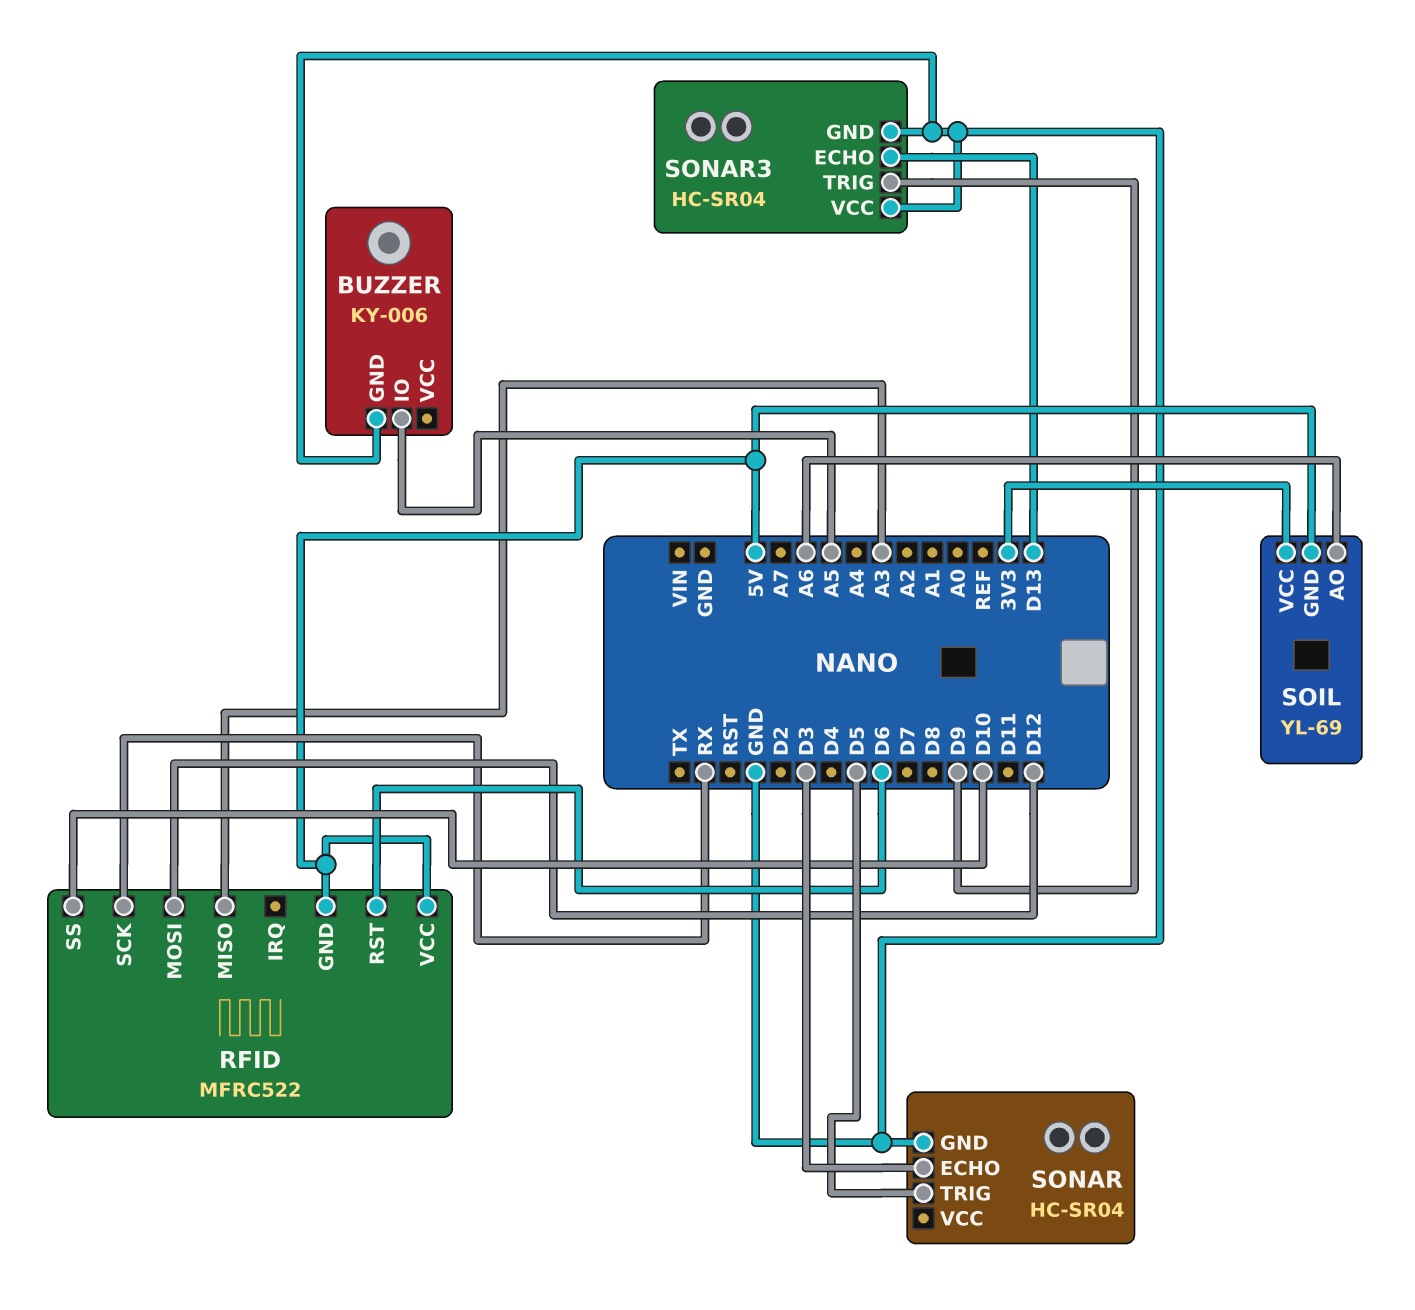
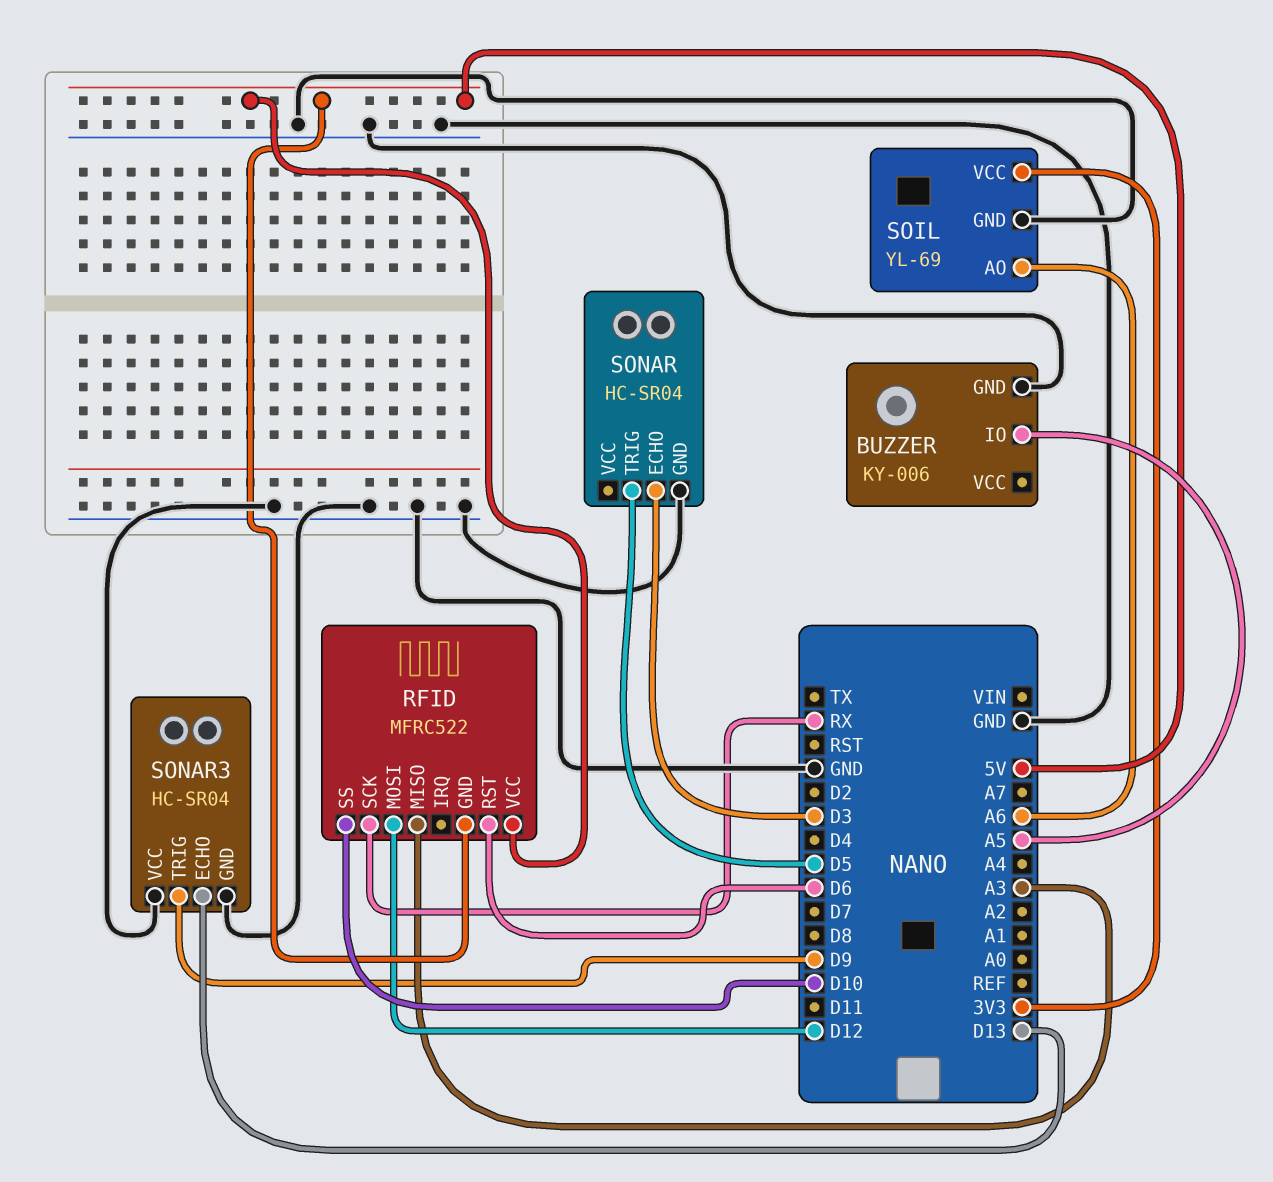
SOIL pin GND: 5V -> GND

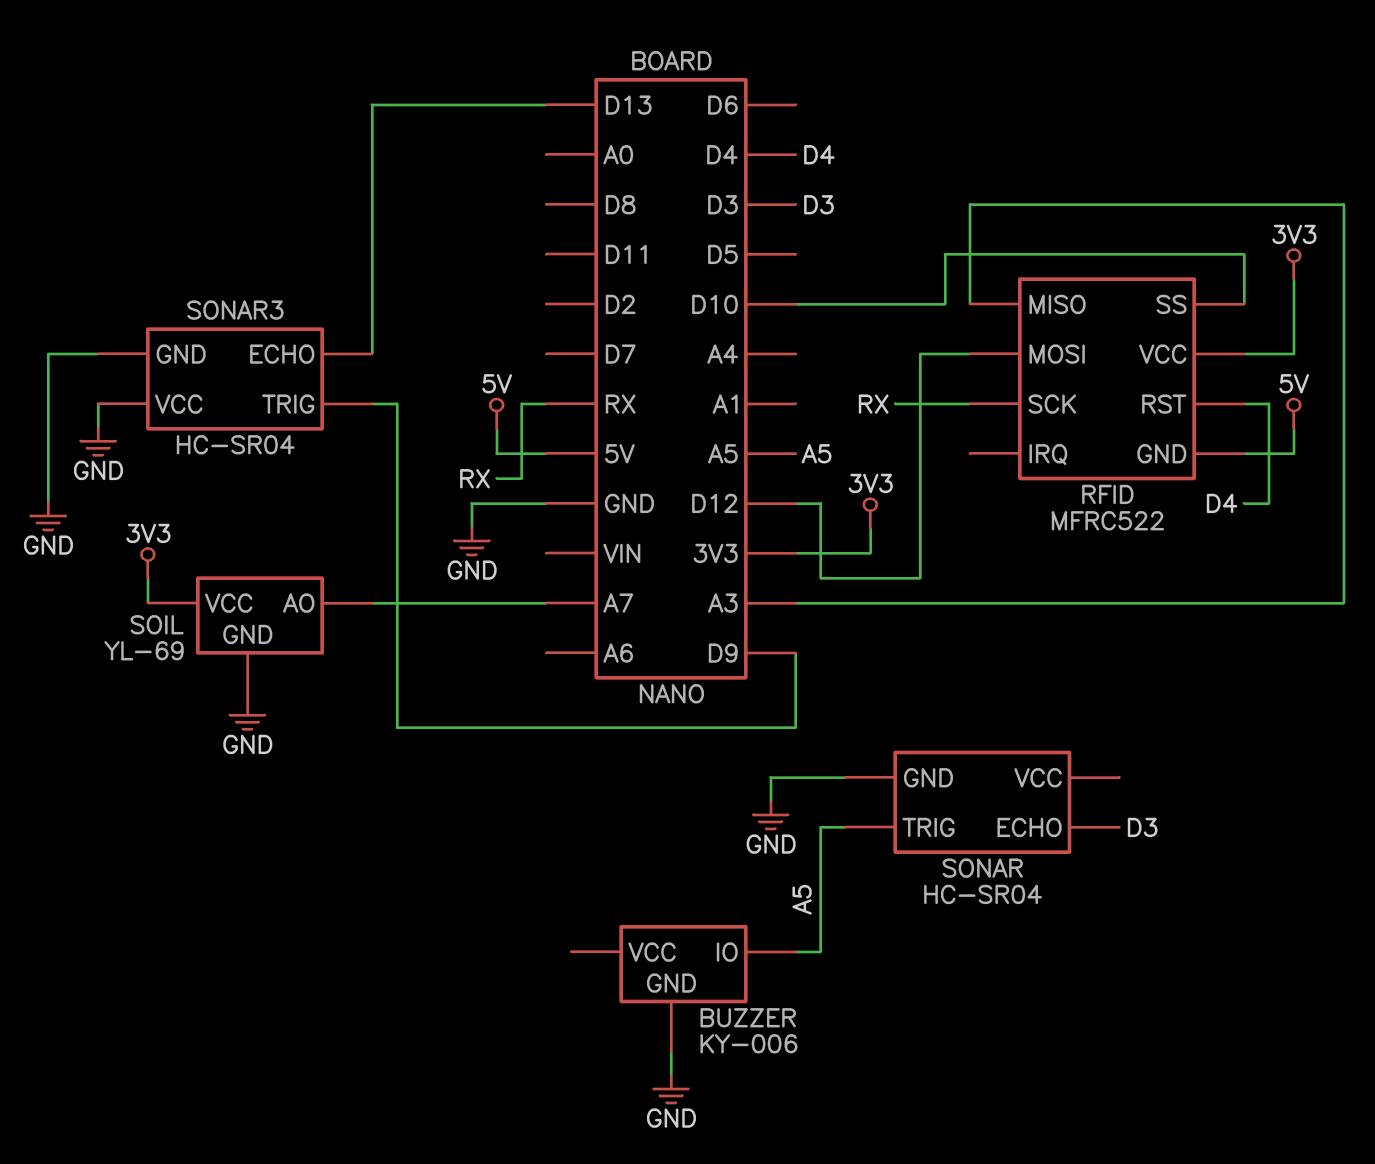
RFID pin RST: D6 -> D4
RFID pin VCC: 5V -> 3V3
SOIL pin AO: A6 -> A7
SONAR pin TRIG: D5 -> A5

